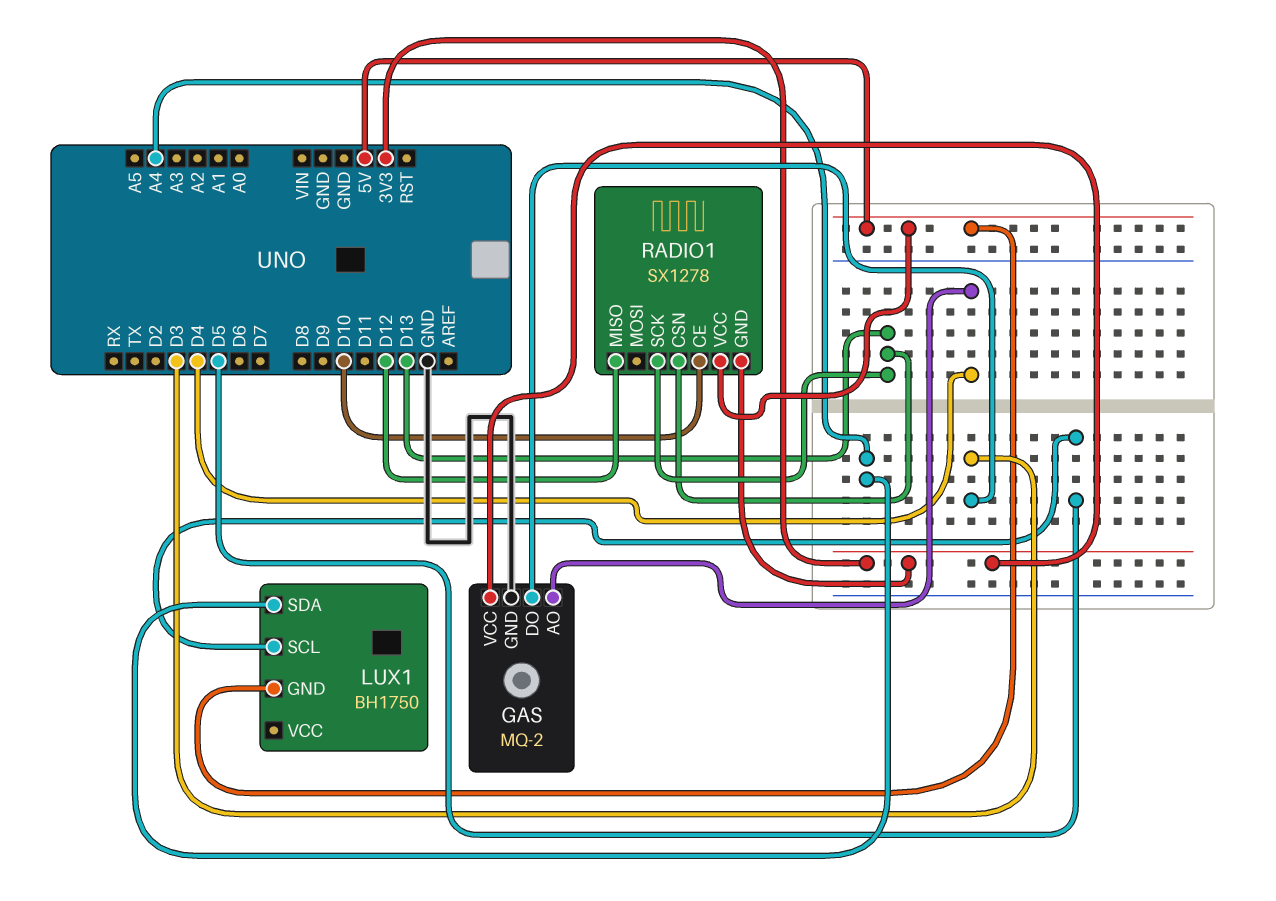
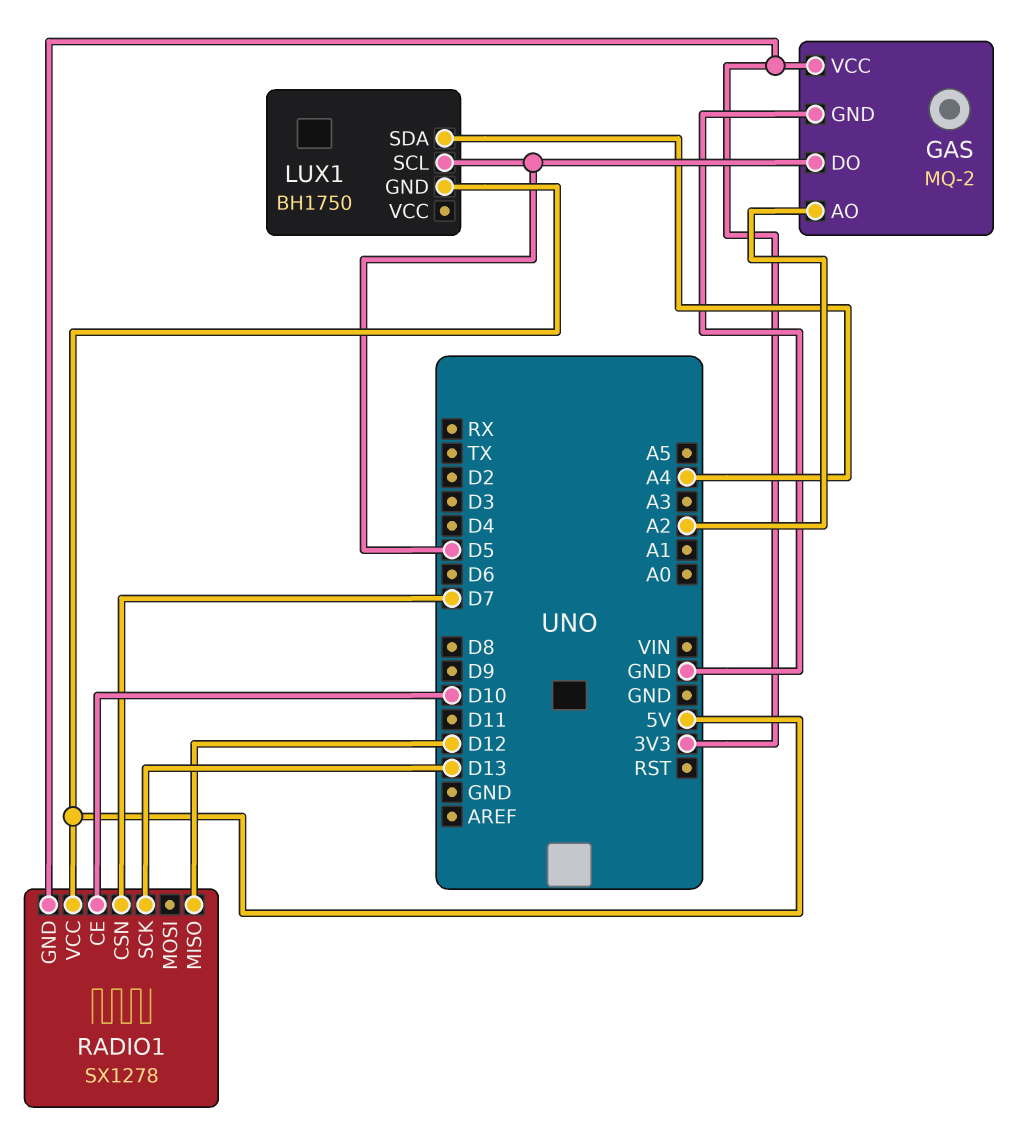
GAS pin AO: D4 -> A2
GAS pin DO: D3 -> D5
RADIO1 pin CSN: D13 -> D7

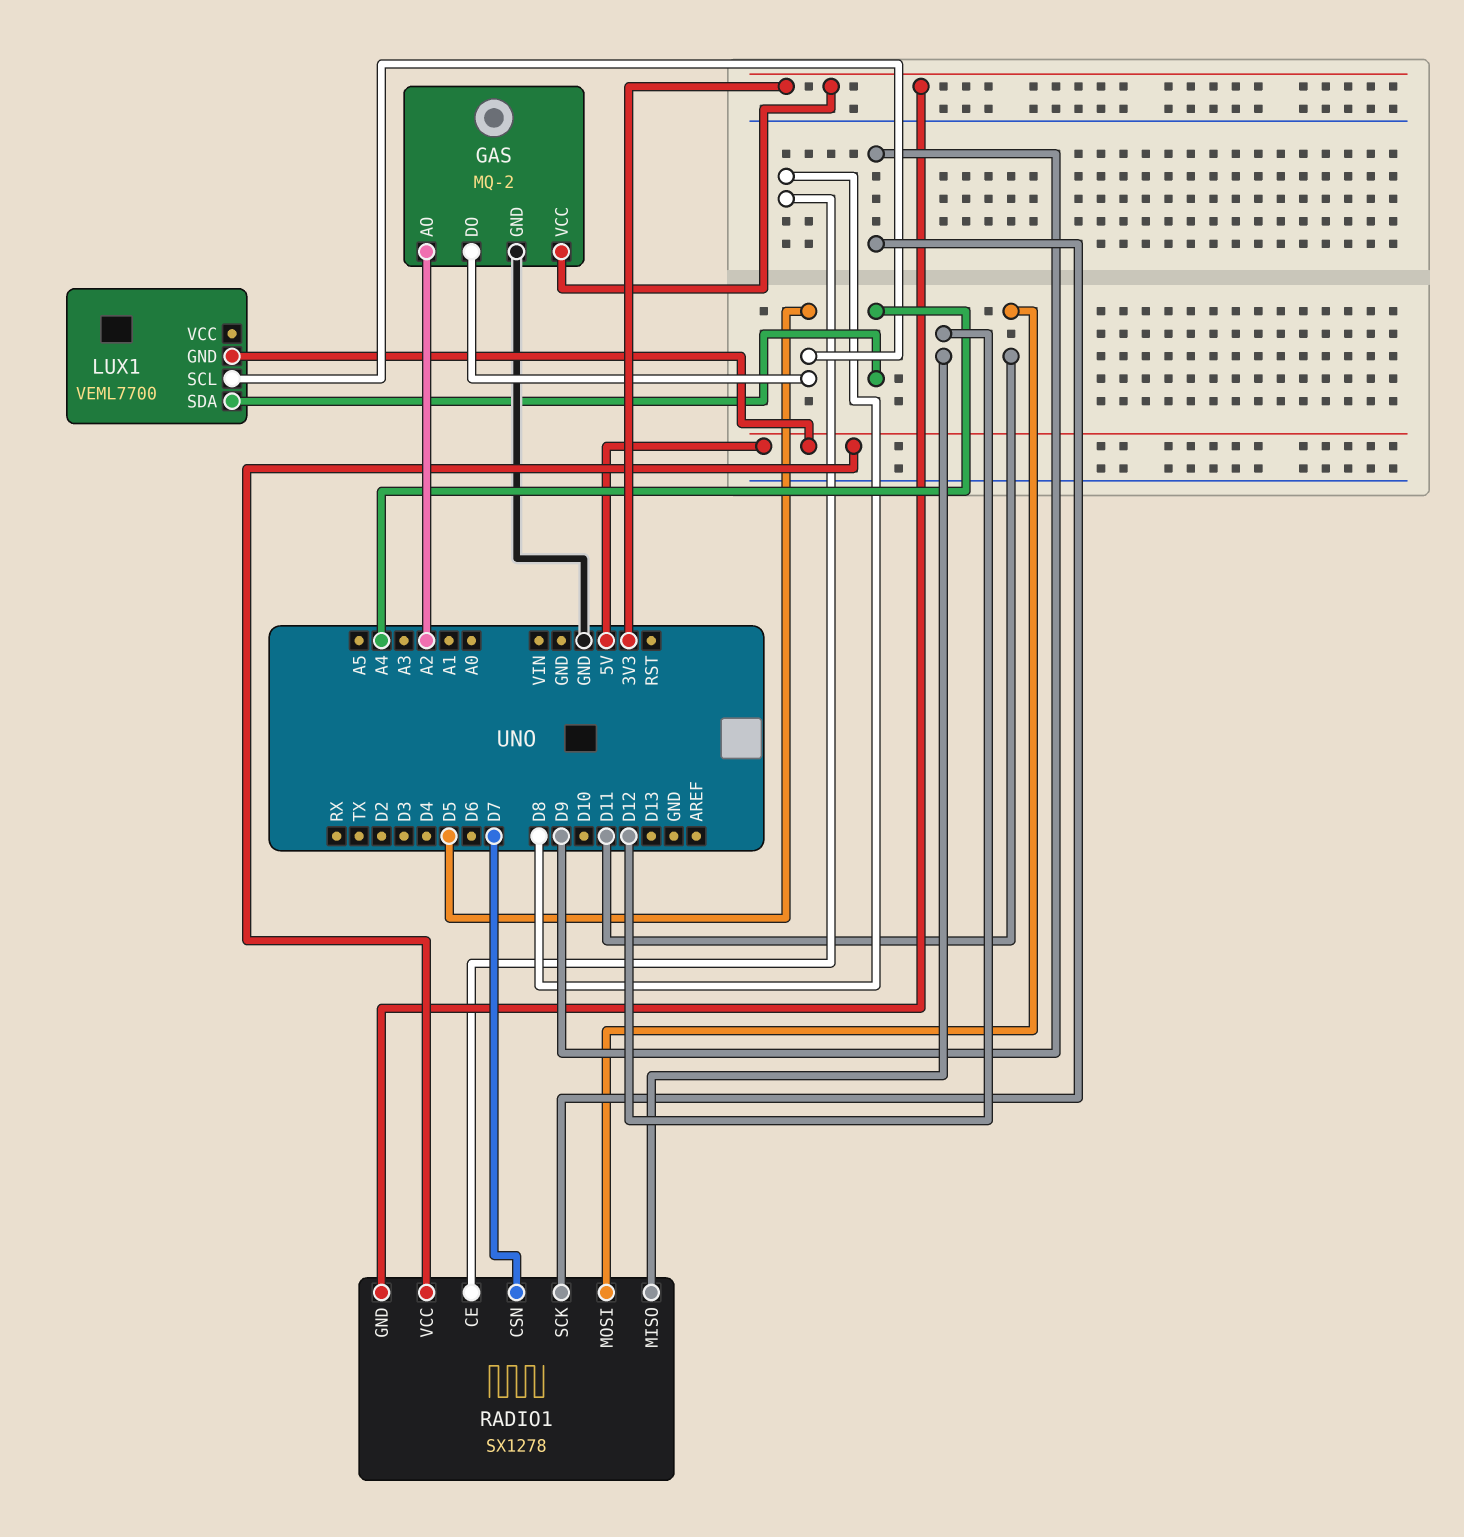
LUX1: BH1750 -> VEML7700
RADIO1 pin CE: D10 -> D8
RADIO1 pin MOSI: none -> D11
RADIO1 pin SCK: D13 -> D9

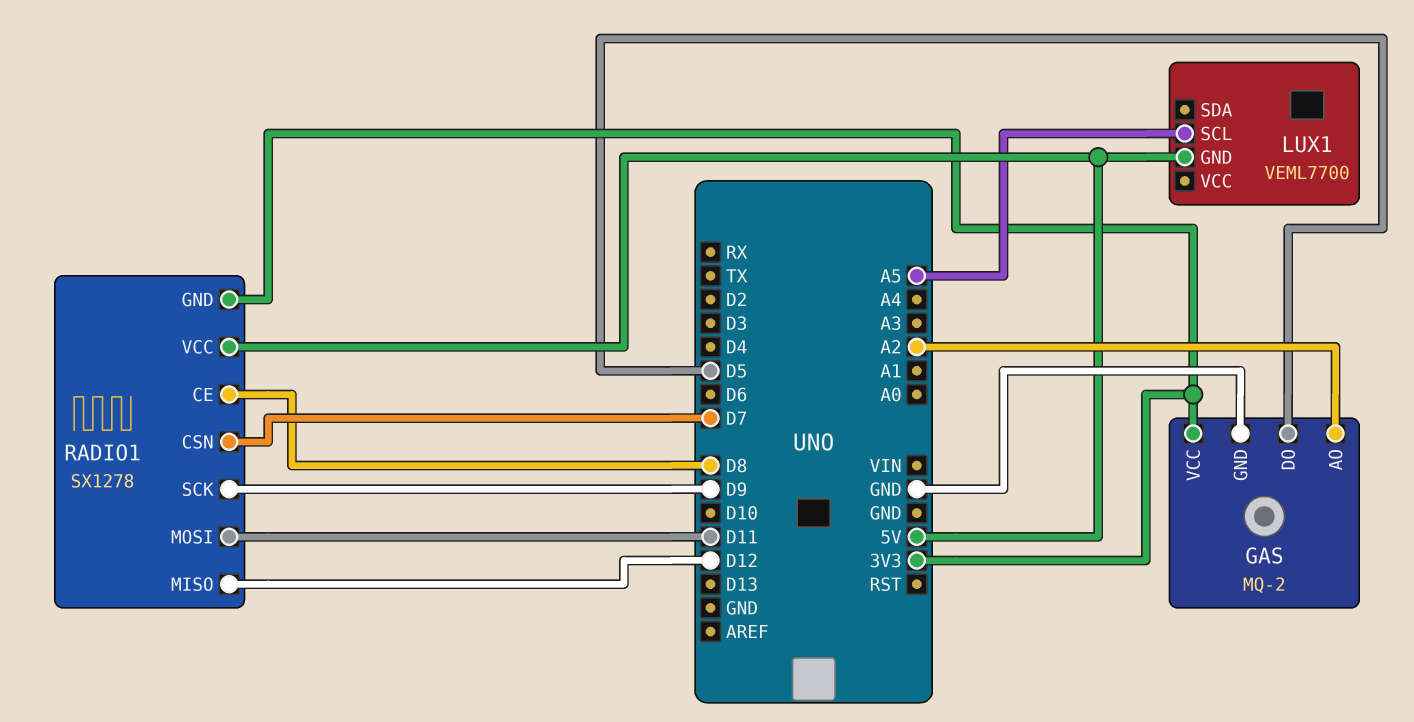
LUX1 pin SCL: D5 -> A5
LUX1 pin SDA: A4 -> none

